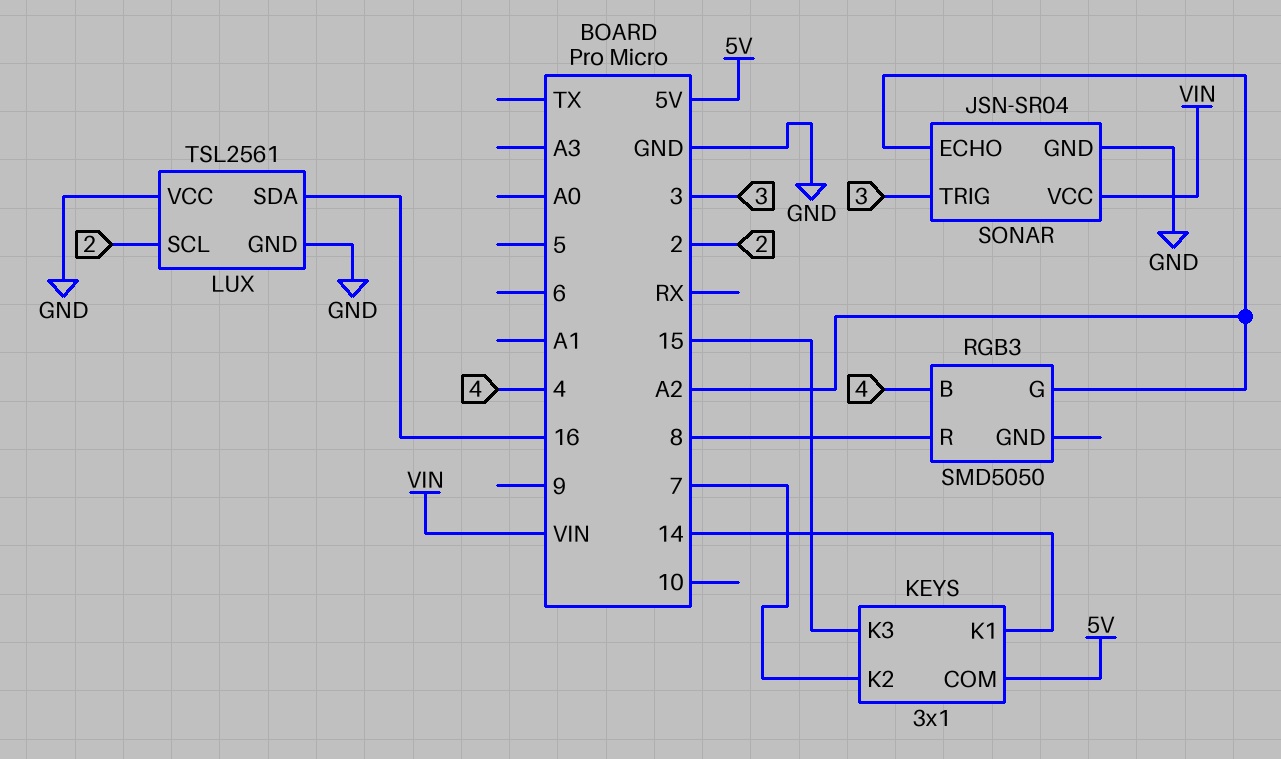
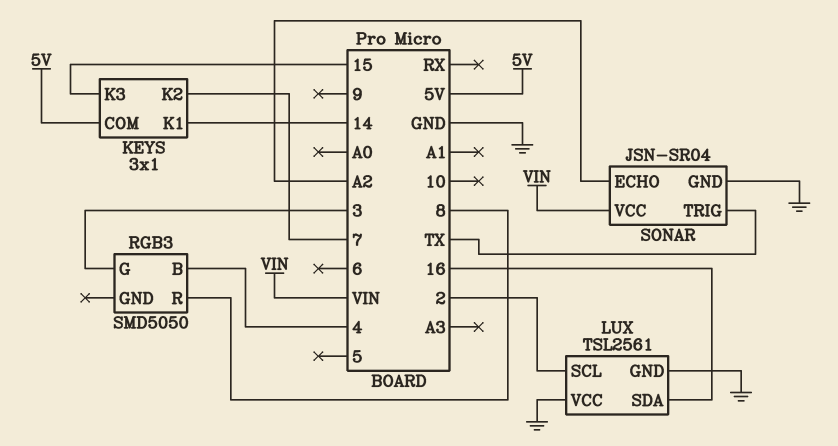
RGB3 pin G: A2 -> 3
SONAR pin TRIG: 3 -> TX

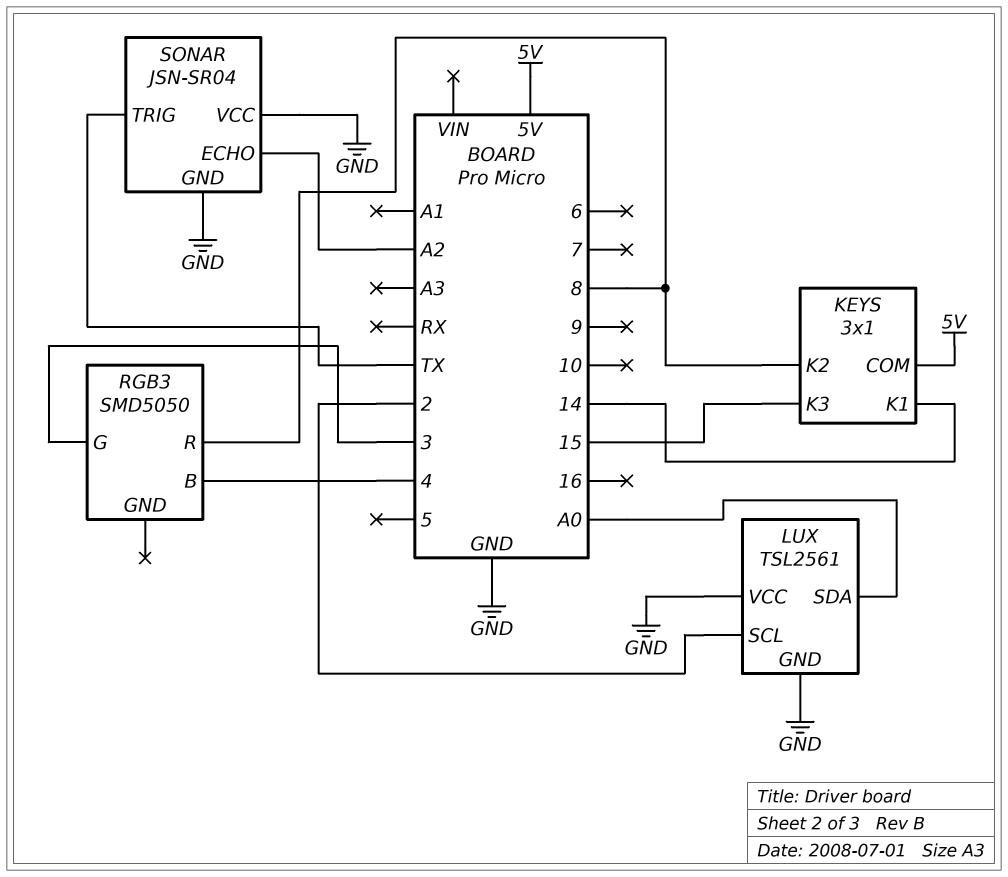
KEYS pin K2: 7 -> 8
LUX pin SDA: 16 -> A0
SONAR pin VCC: VIN -> GND

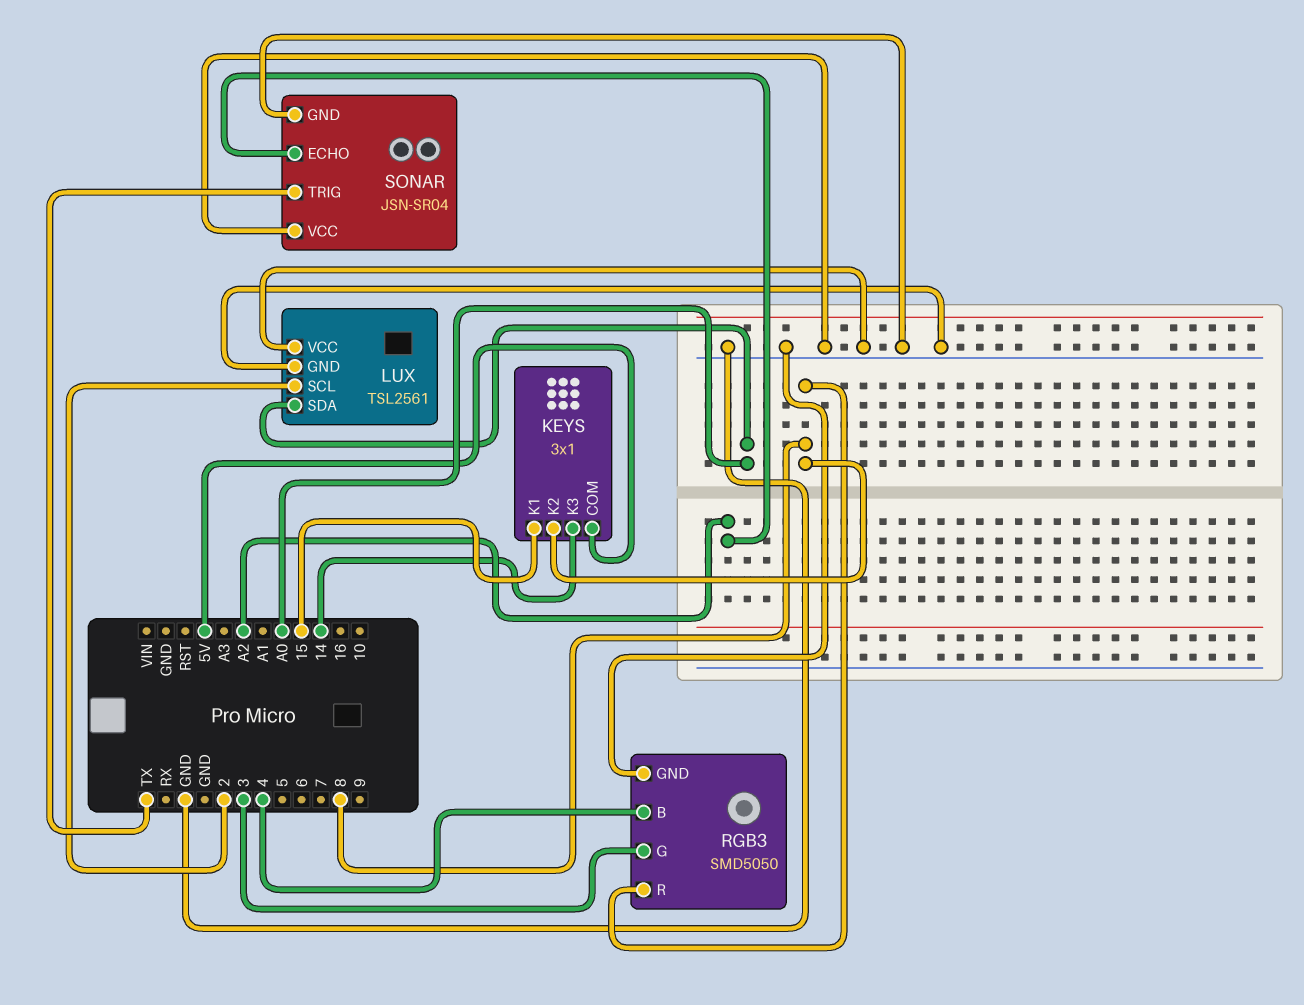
KEYS pin K1: 14 -> 15
KEYS pin K3: 15 -> 14
RGB3 pin GND: none -> GND

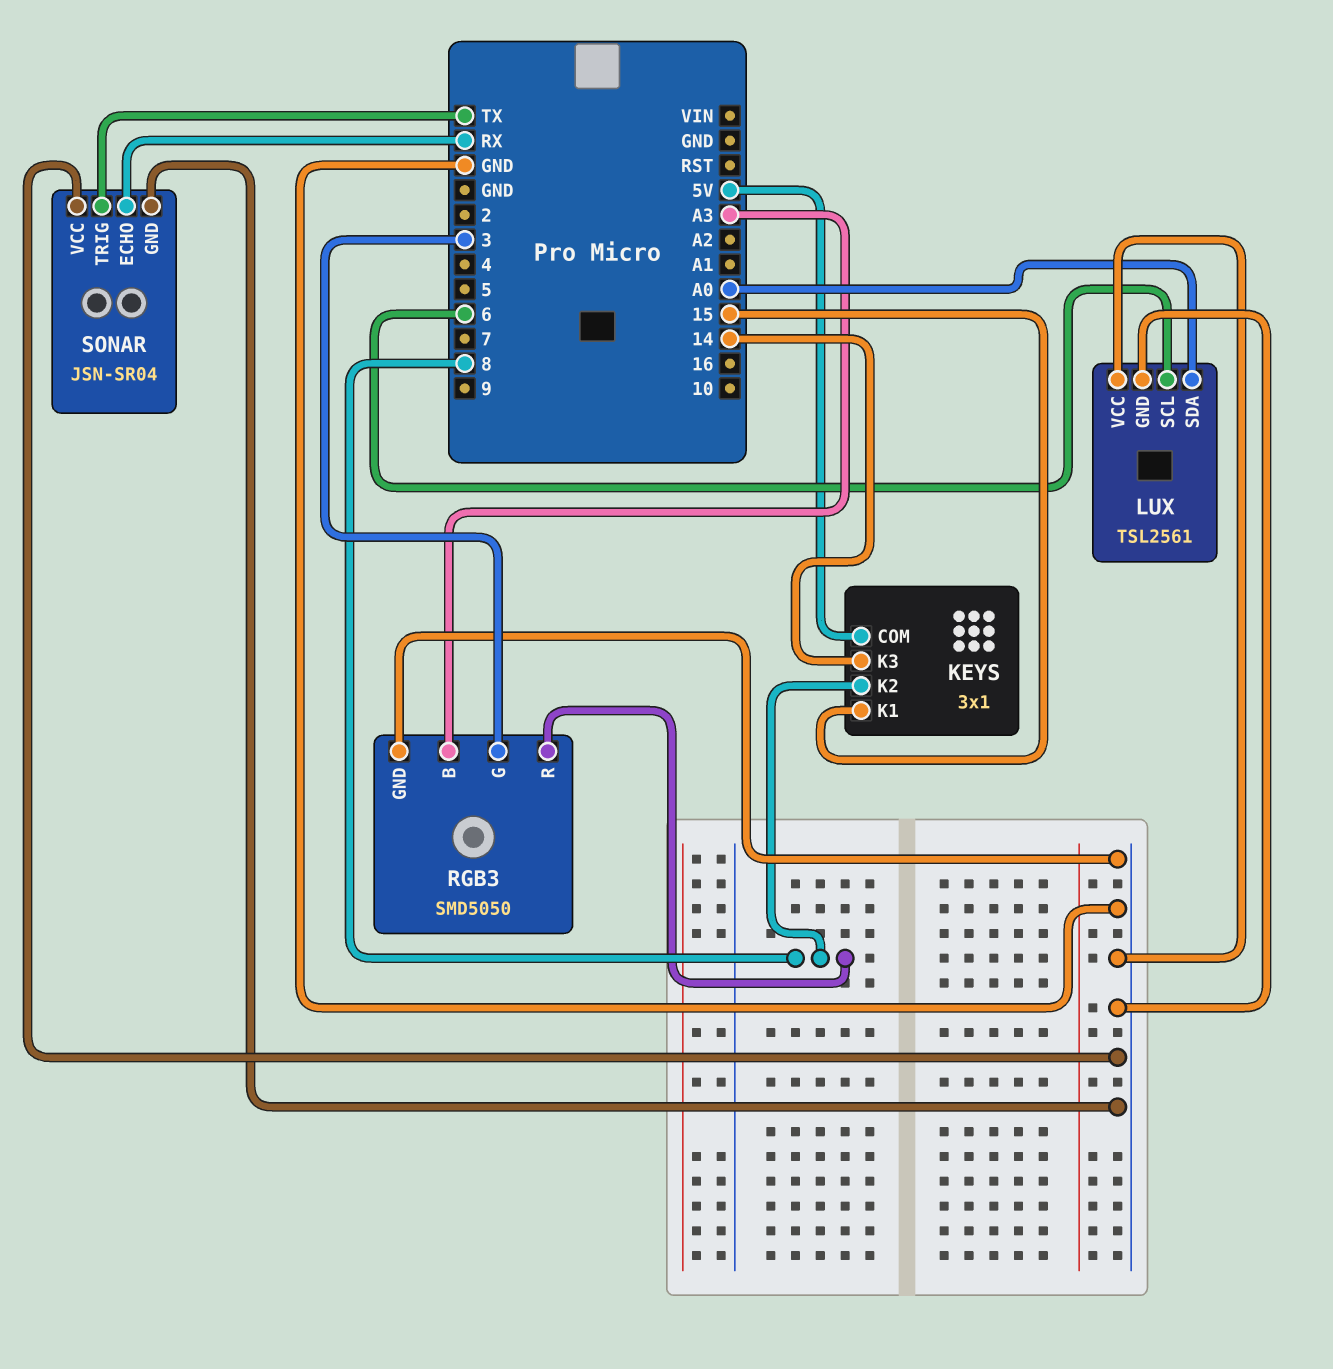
LUX pin SCL: 2 -> 6
RGB3 pin B: 4 -> A3
SONAR pin ECHO: A2 -> RX

